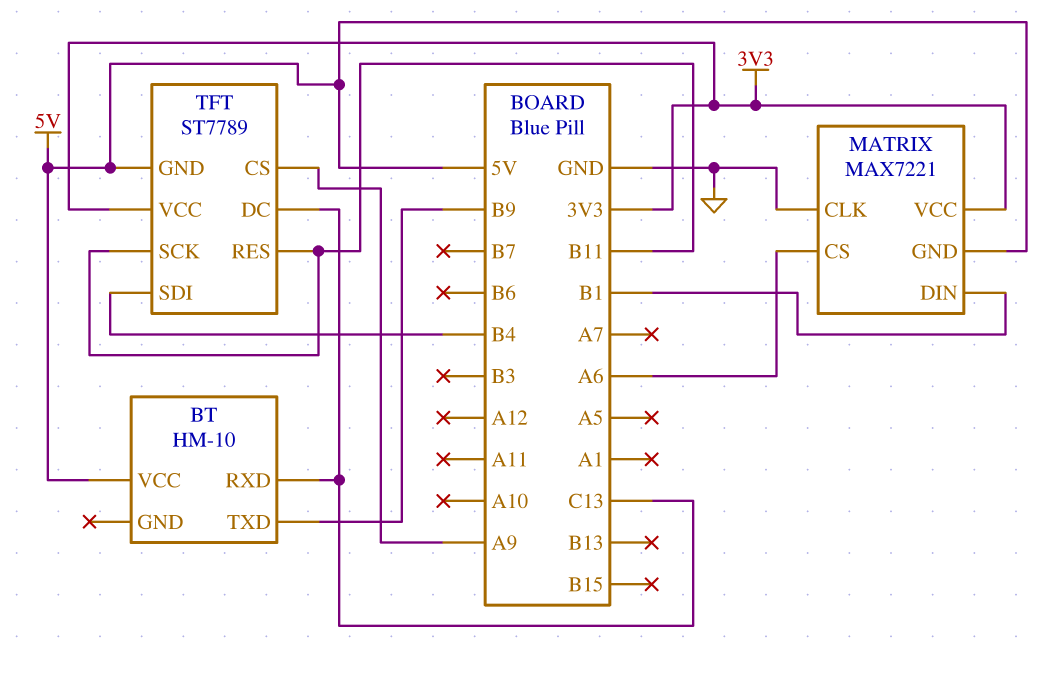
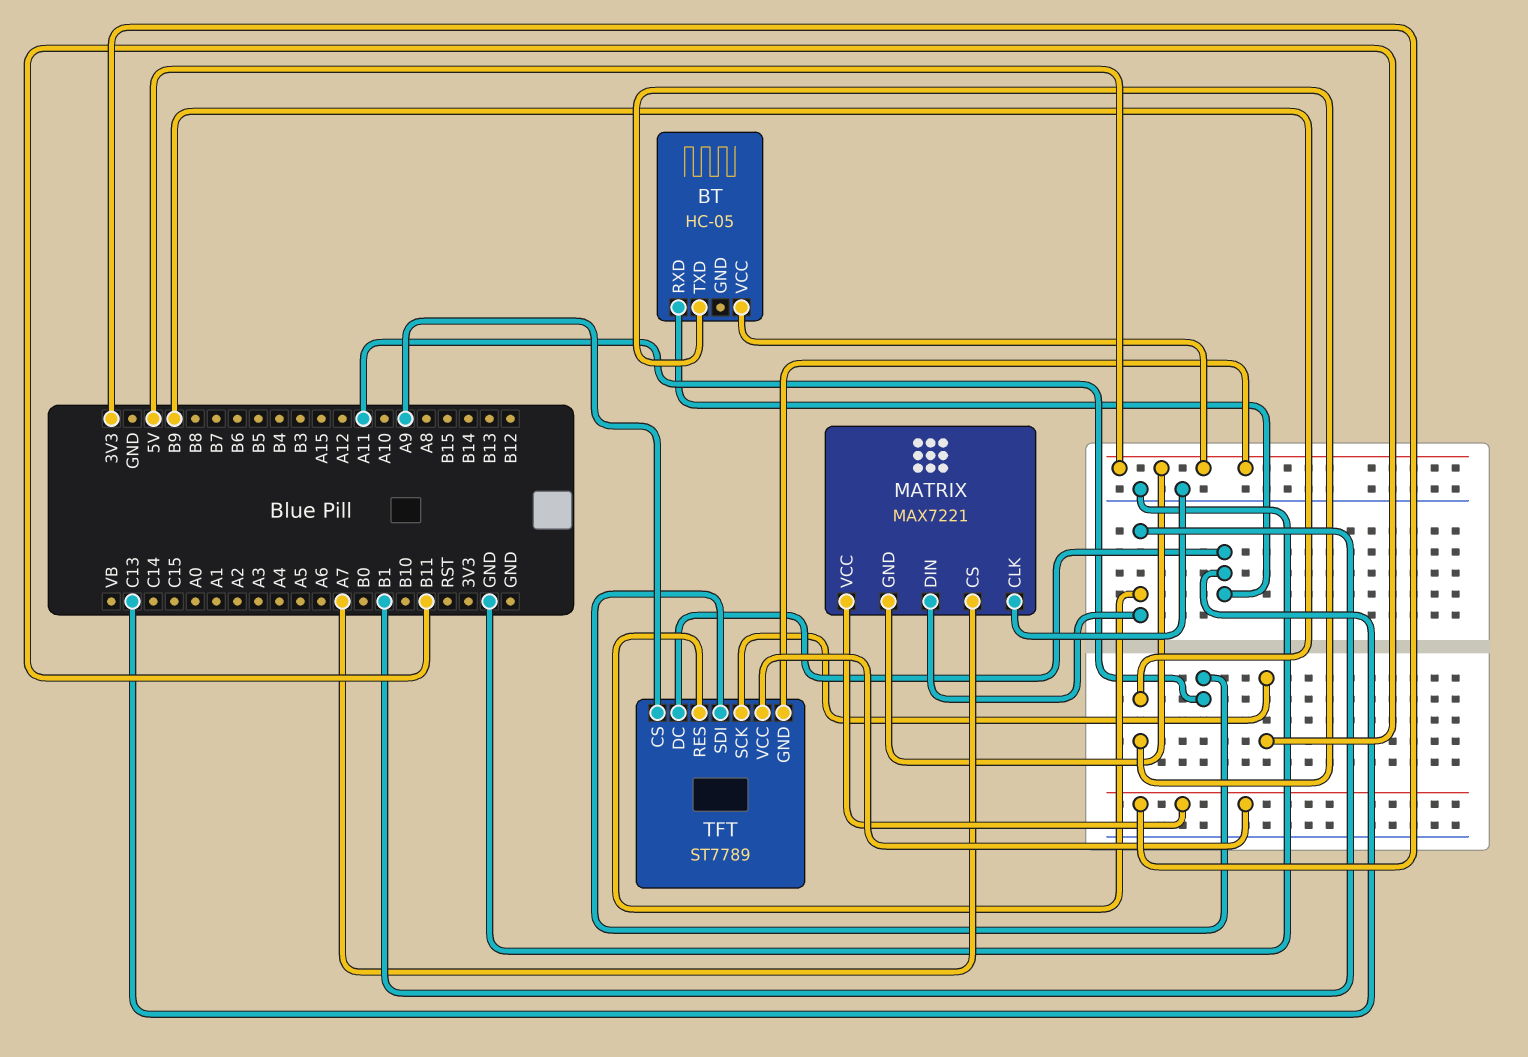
BT: HM-10 -> HC-05
MATRIX pin CS: A6 -> A7
TFT pin RES: B11 -> B1
TFT pin SDI: B4 -> A11

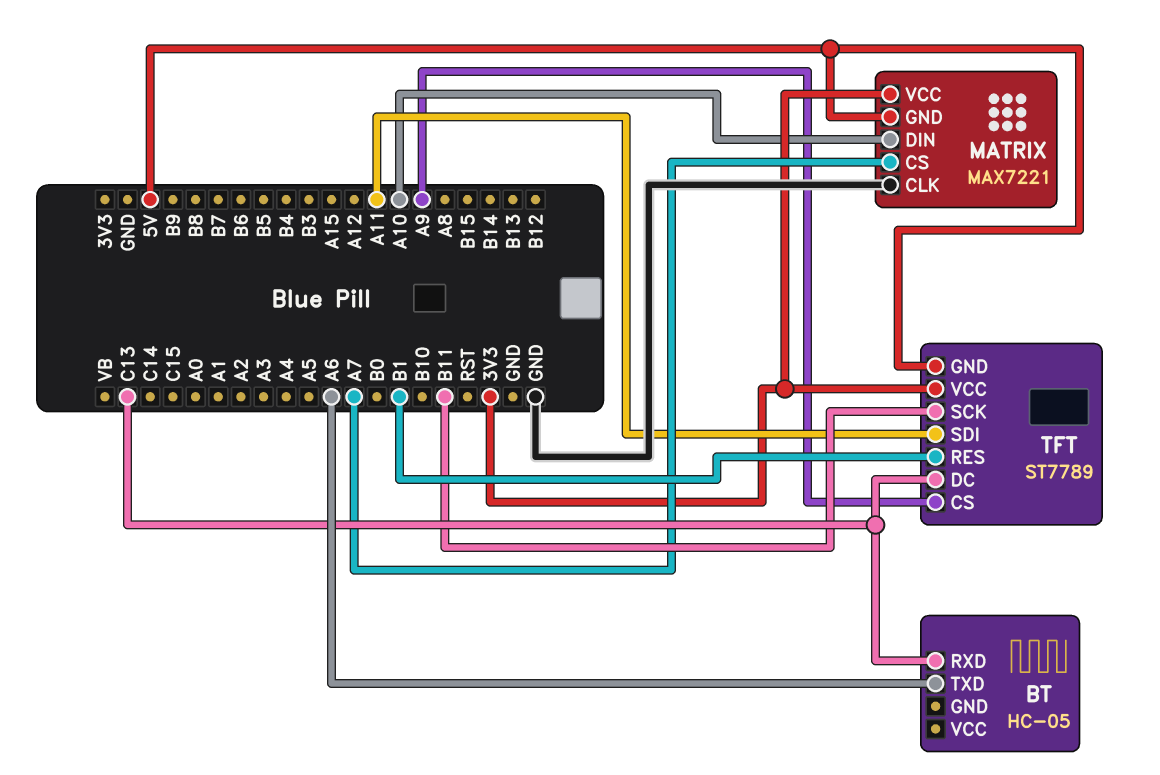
BT pin TXD: B9 -> A6
BT pin VCC: 5V -> none
MATRIX pin DIN: B1 -> A10

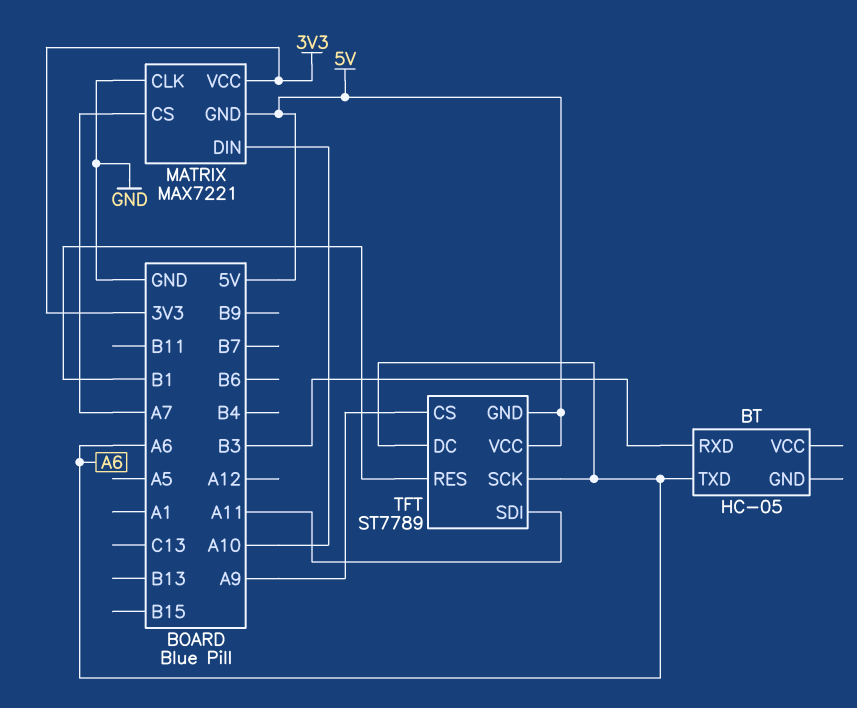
BT pin RXD: C13 -> B3
TFT pin DC: C13 -> A6
TFT pin SCK: B11 -> A6
TFT pin VCC: 3V3 -> 5V

